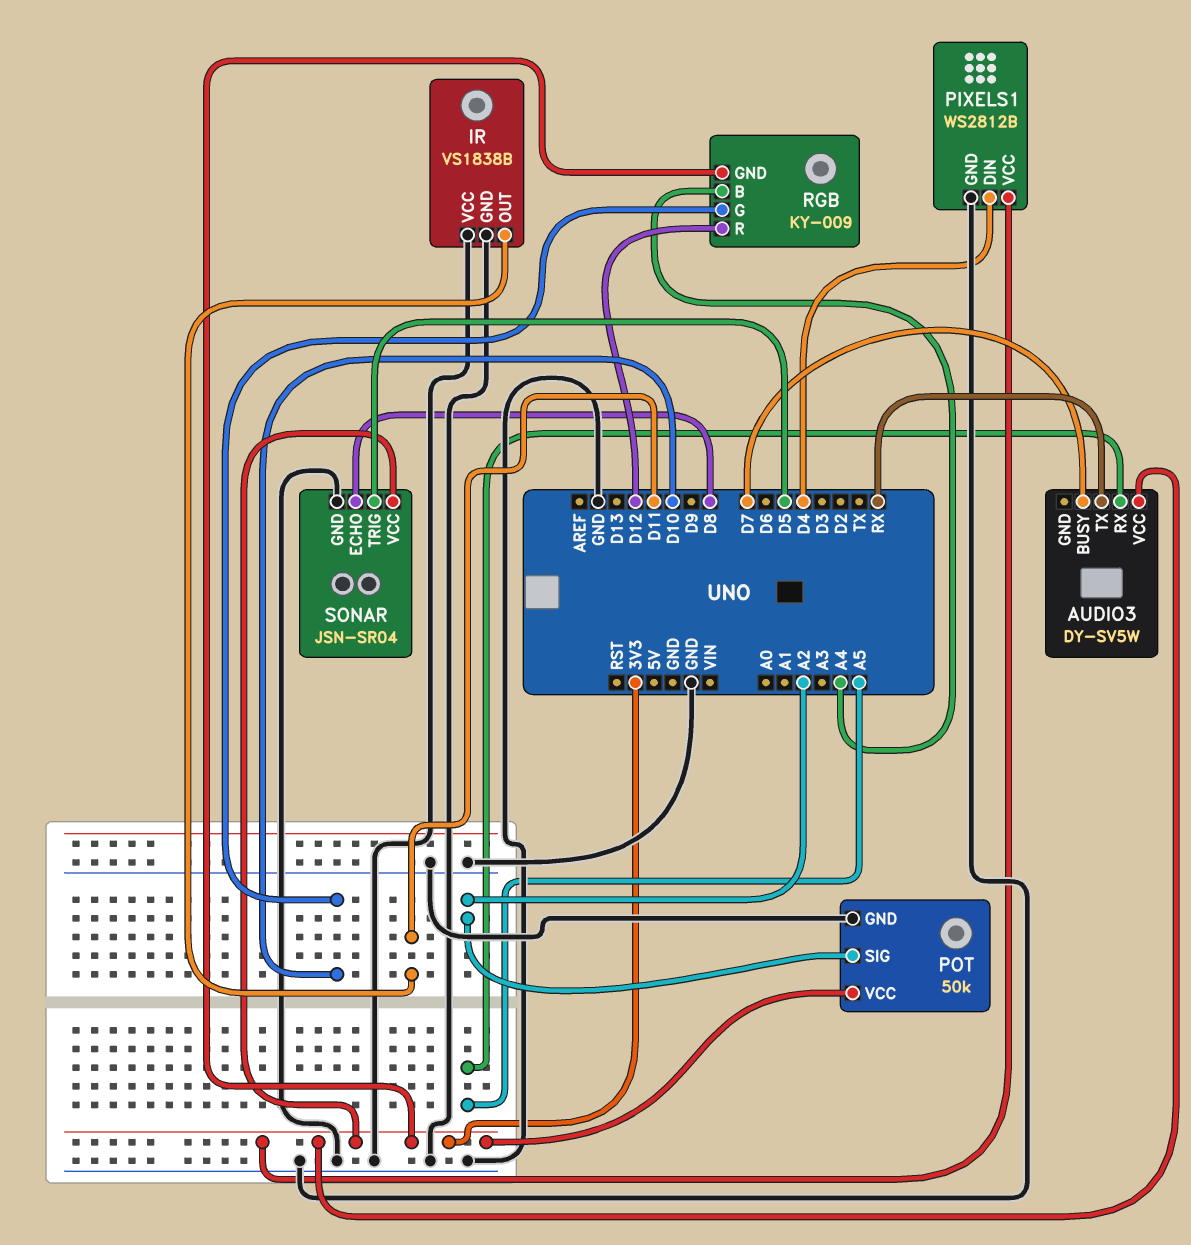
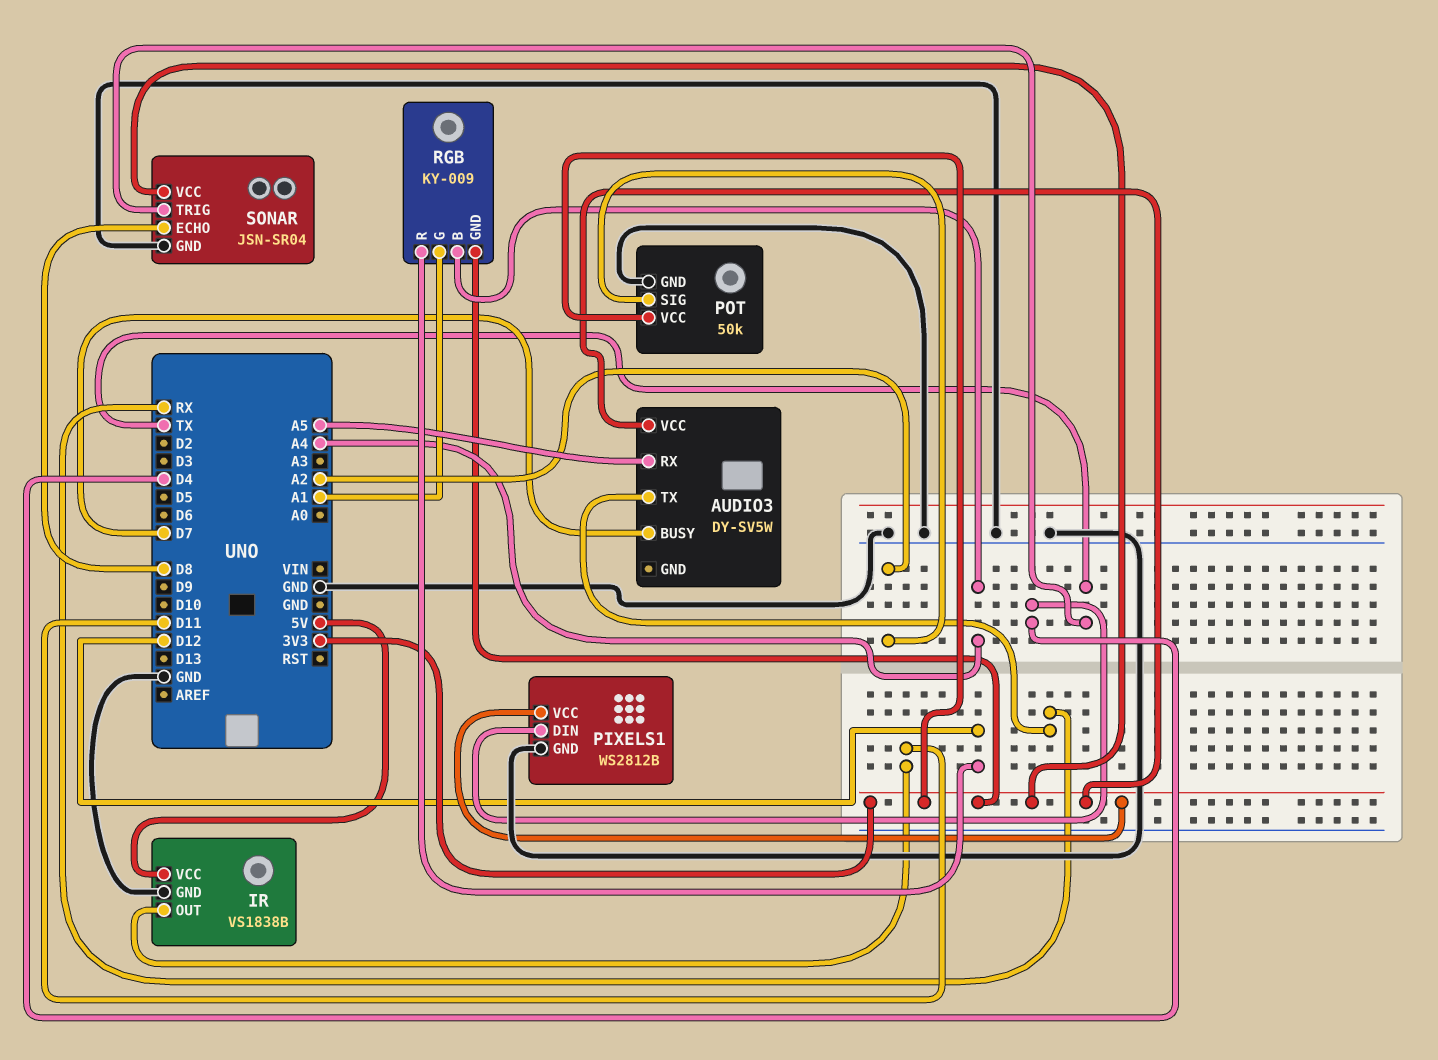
IR pin VCC: GND -> 5V
RGB pin G: D10 -> A1
SONAR pin TRIG: D5 -> TX

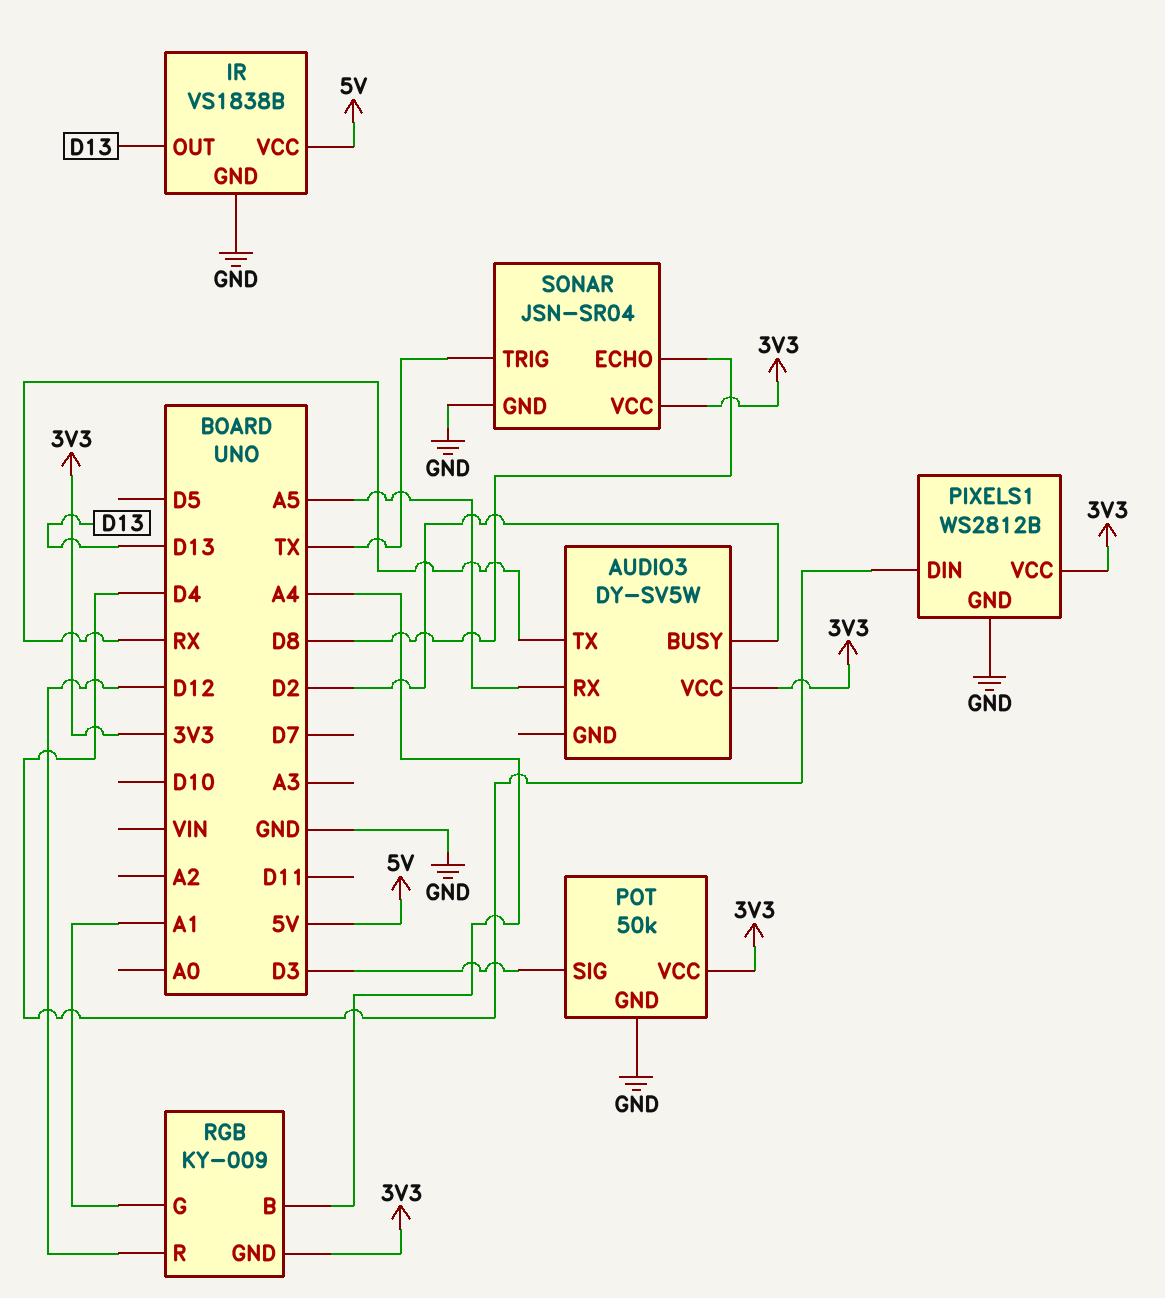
AUDIO3 pin BUSY: D7 -> D2
IR pin OUT: D11 -> D13
POT pin SIG: A2 -> D3

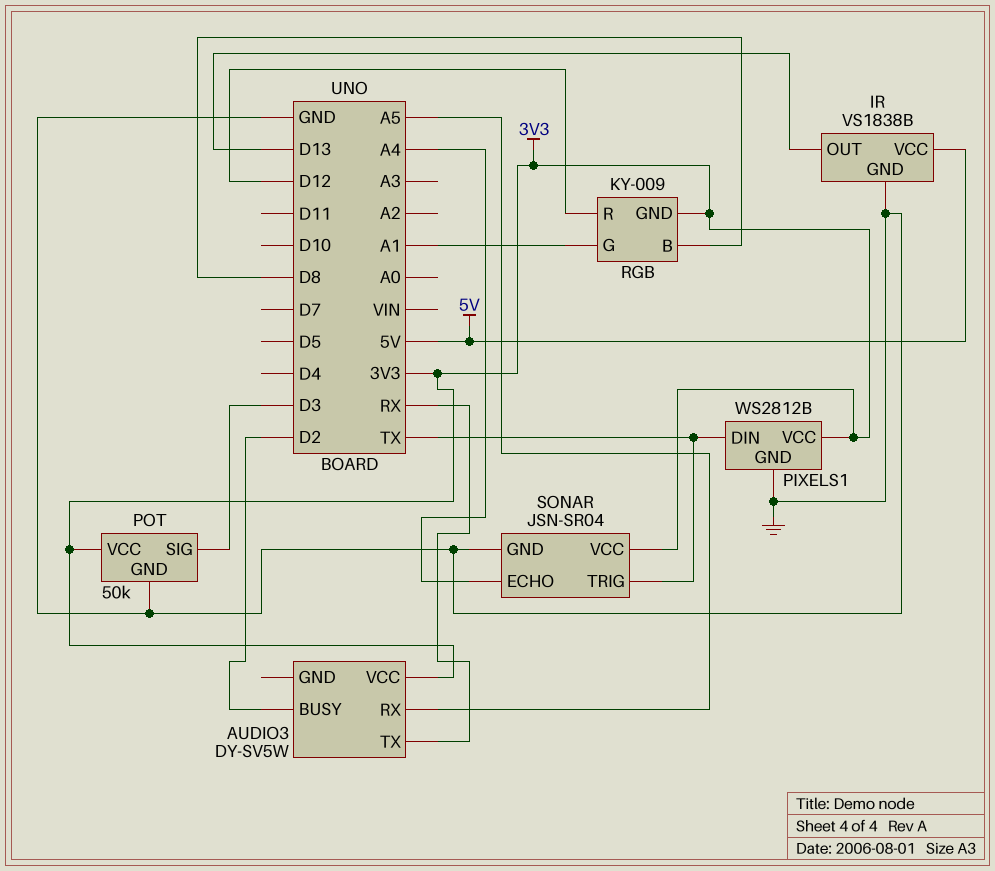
PIXELS1 pin DIN: D4 -> TX
RGB pin B: A4 -> D8
SONAR pin ECHO: D8 -> A4

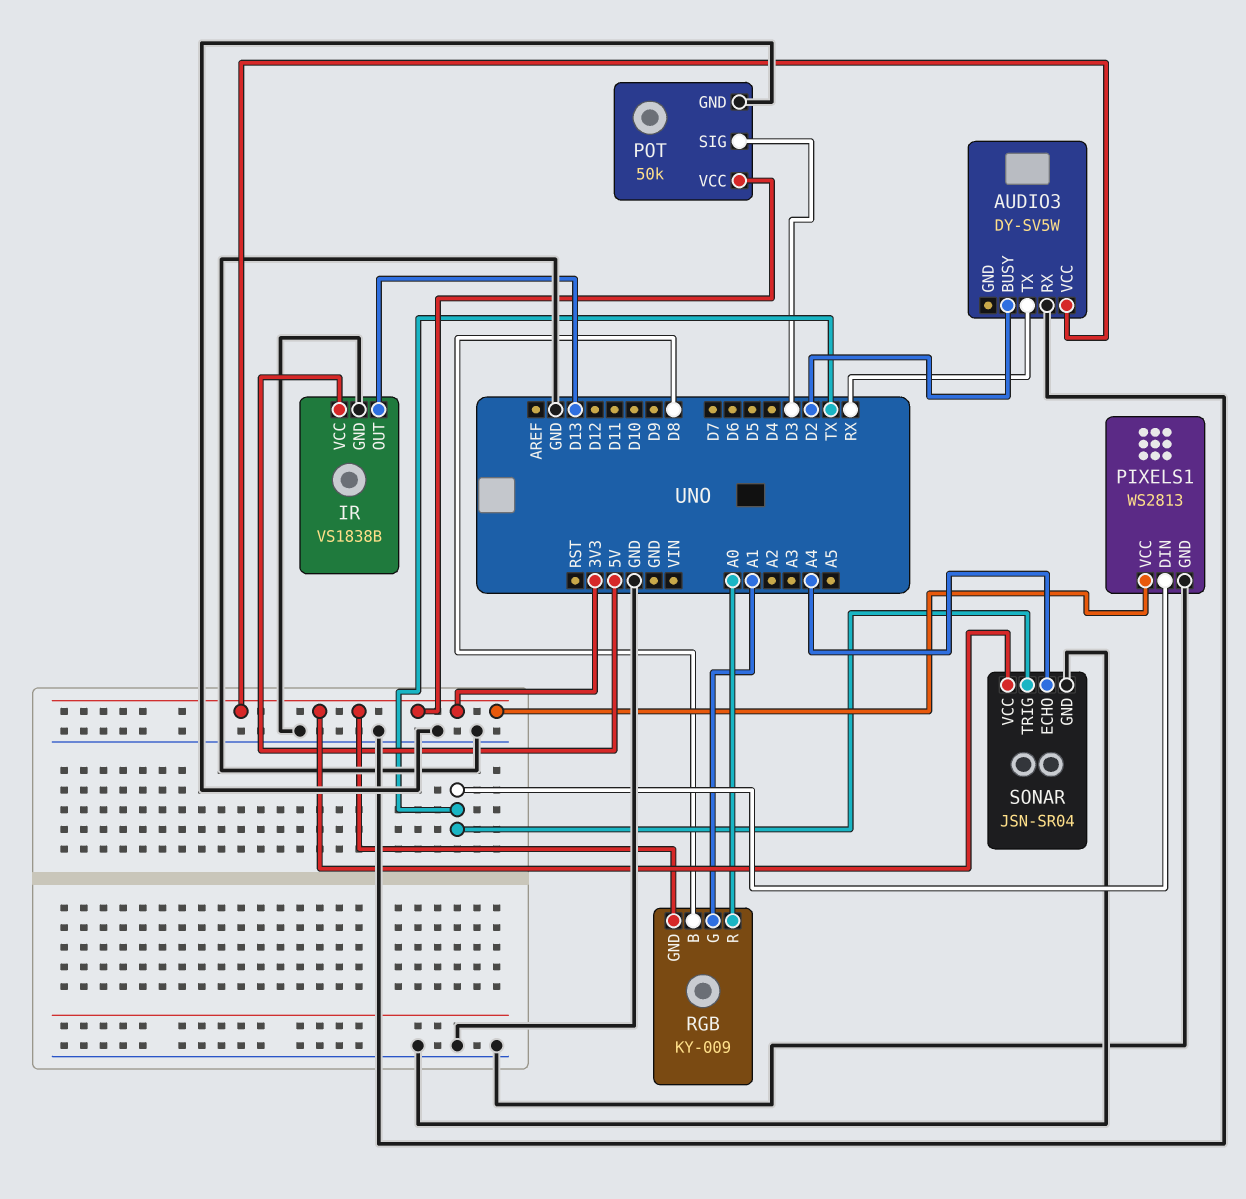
AUDIO3 pin RX: A5 -> GND
PIXELS1: WS2812B -> WS2813
RGB pin R: D12 -> A0

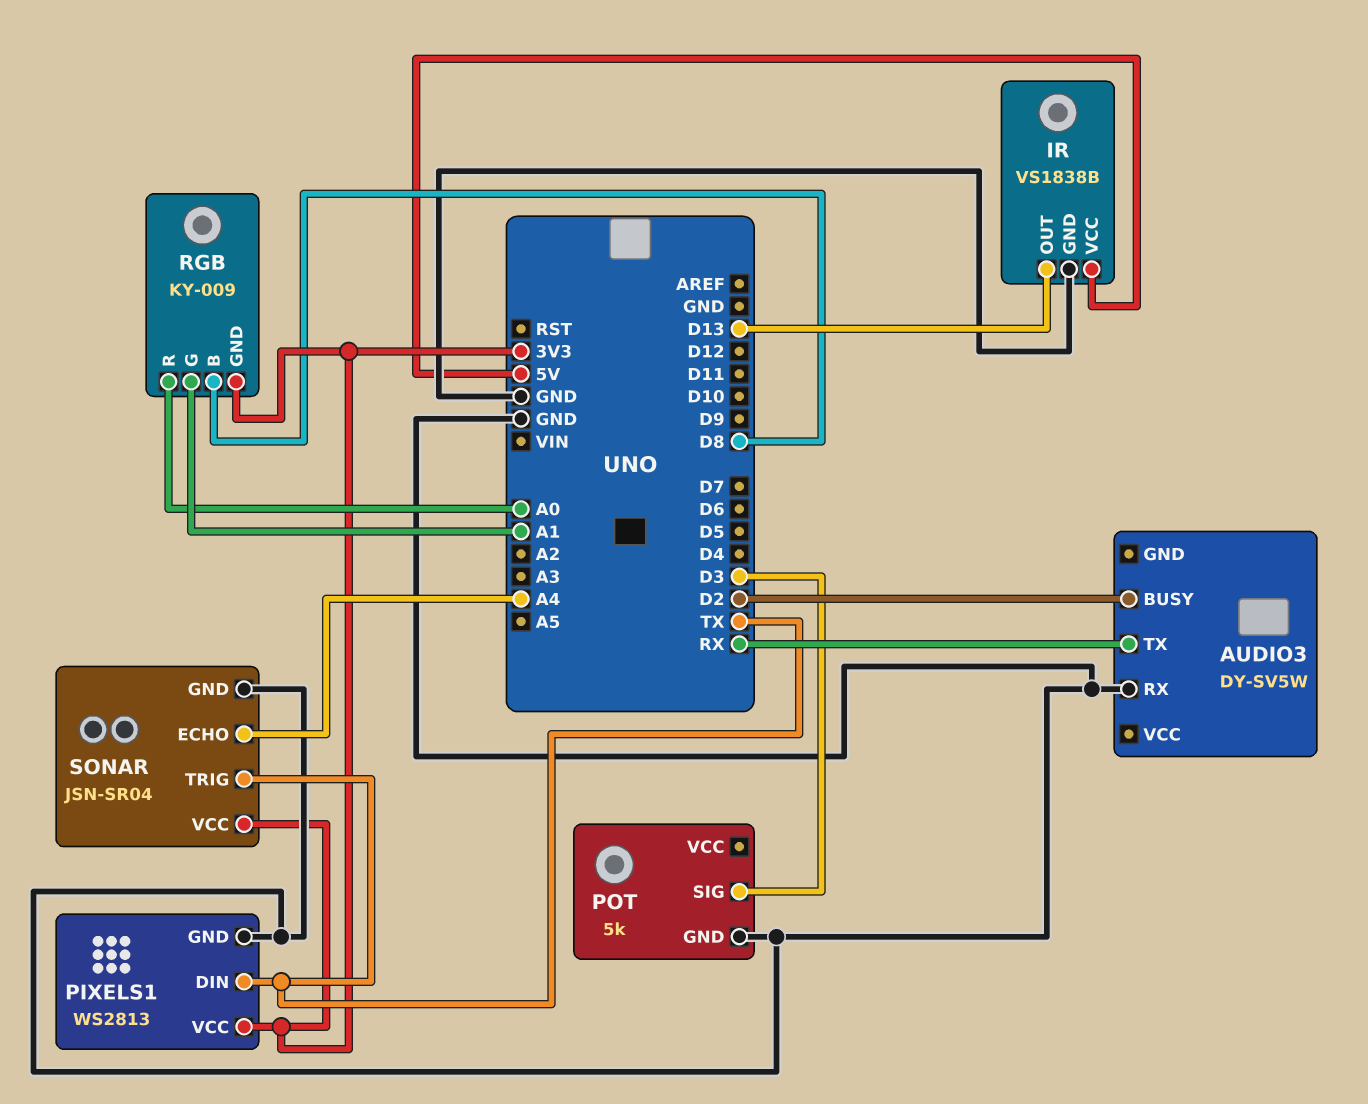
AUDIO3 pin VCC: 3V3 -> none
POT: 50k -> 5k
POT pin VCC: 3V3 -> none

